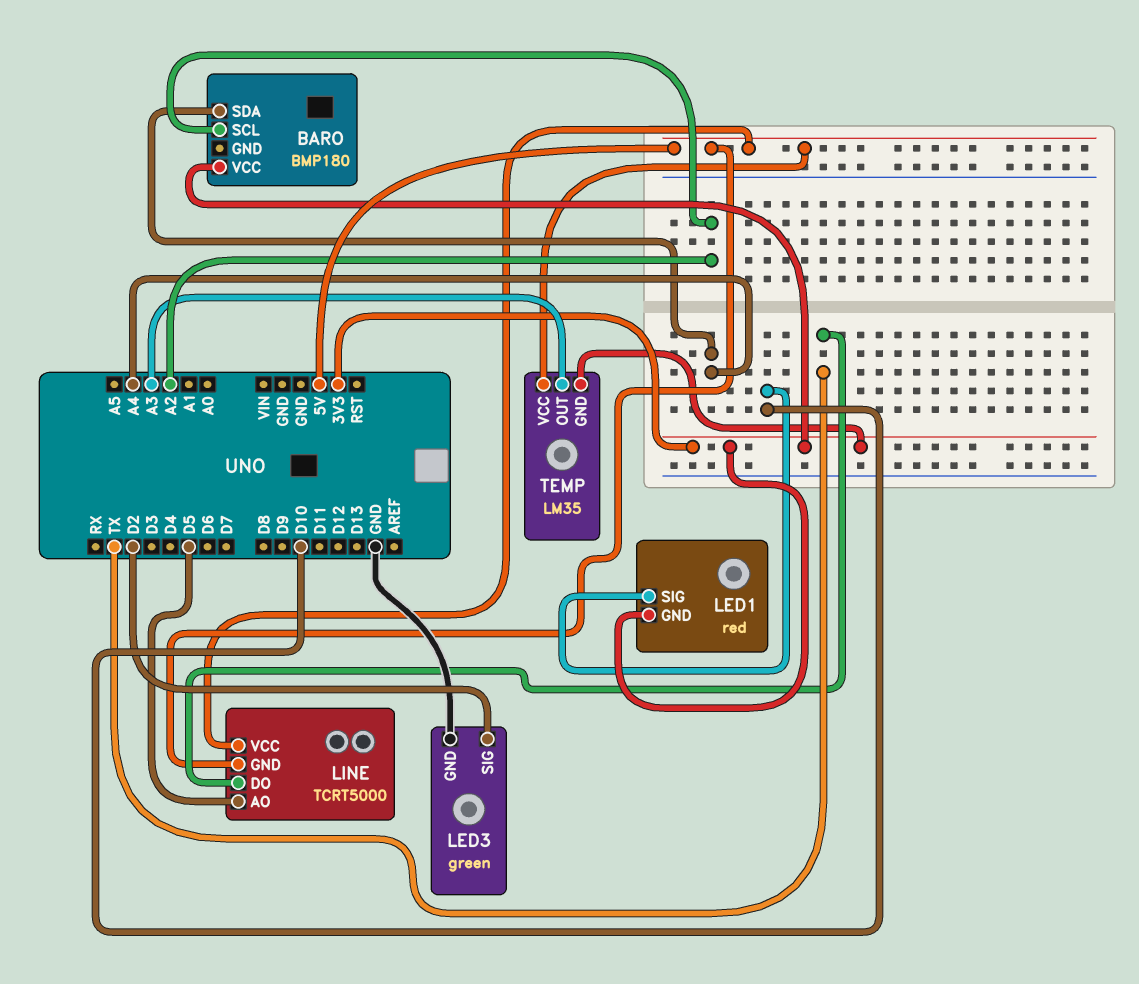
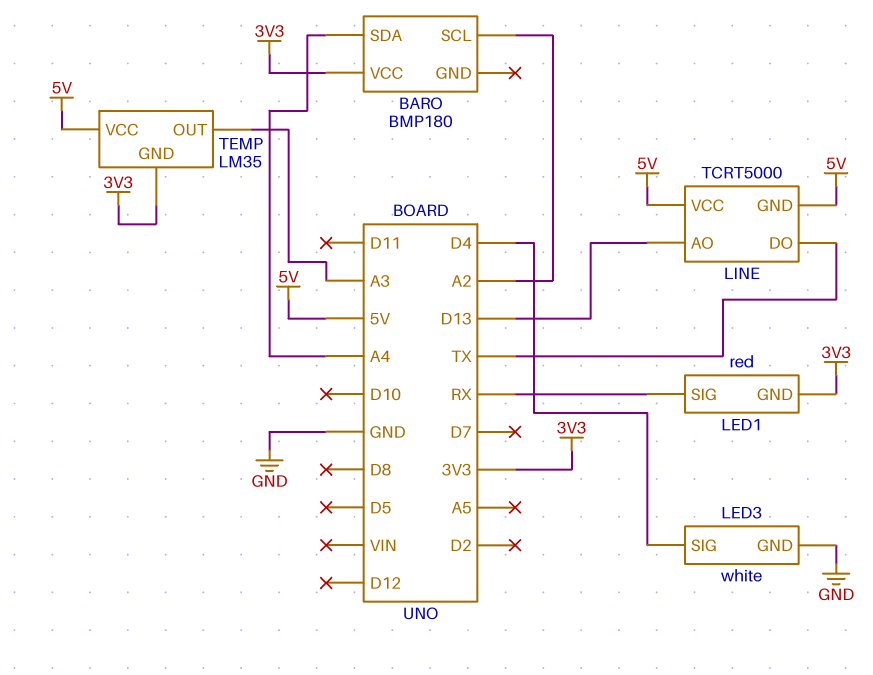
LED1 pin SIG: D10 -> RX
LED3: green -> white
LED3 pin SIG: D2 -> D4
LINE pin AO: D5 -> D13

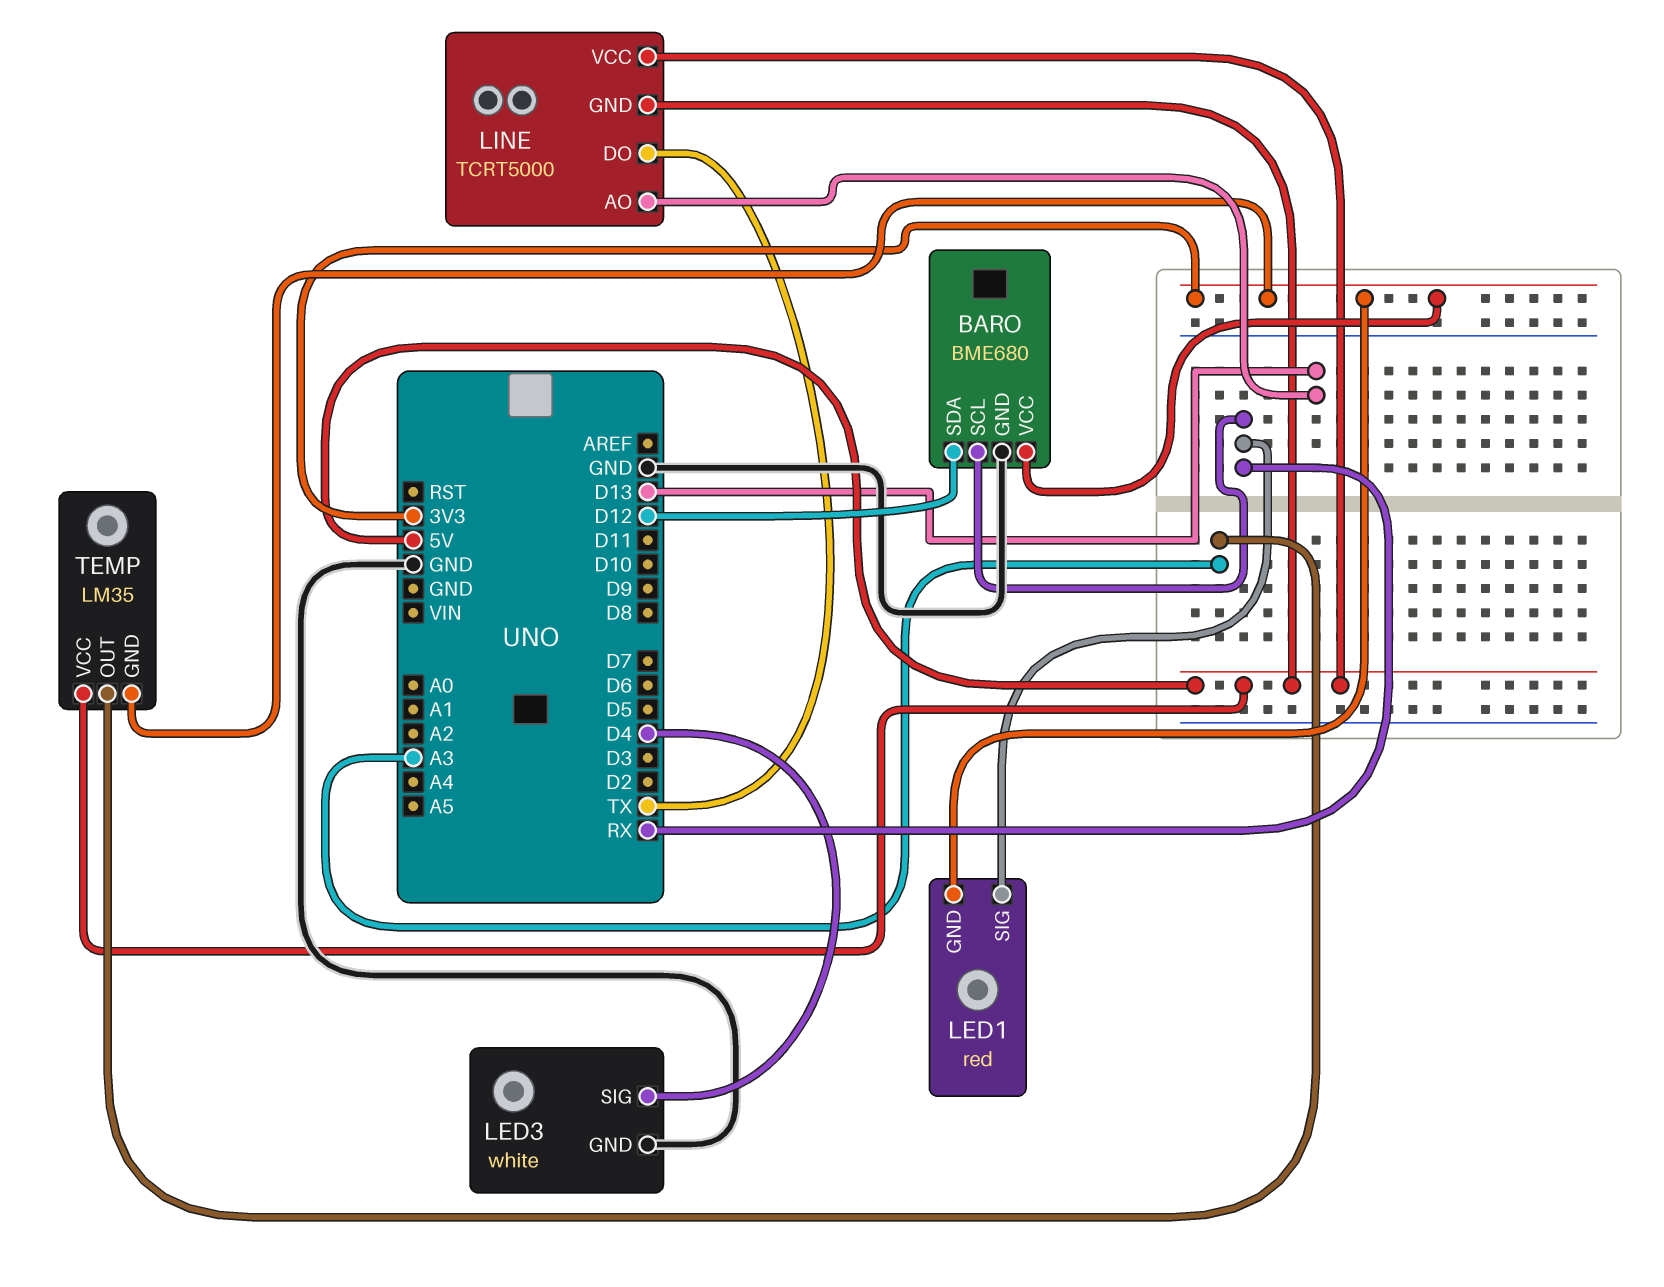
BARO: BMP180 -> BME680
BARO pin GND: none -> GND
BARO pin SCL: A2 -> RX
BARO pin SDA: A4 -> D12

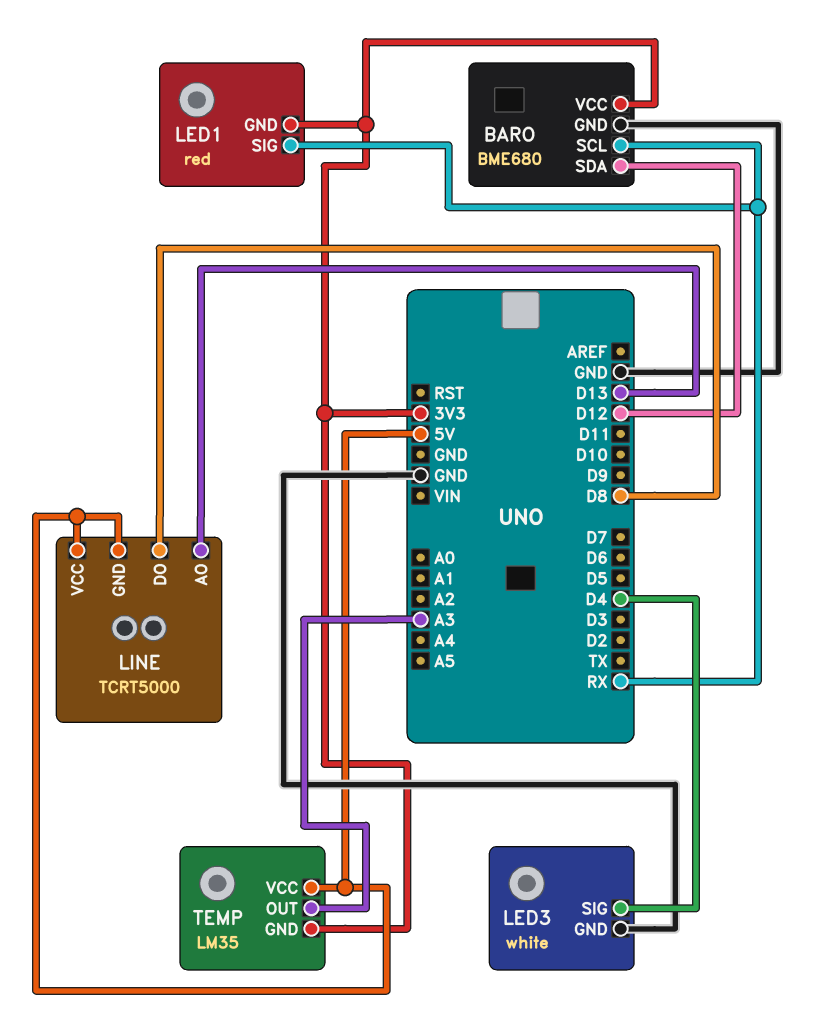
LINE pin DO: TX -> D8

